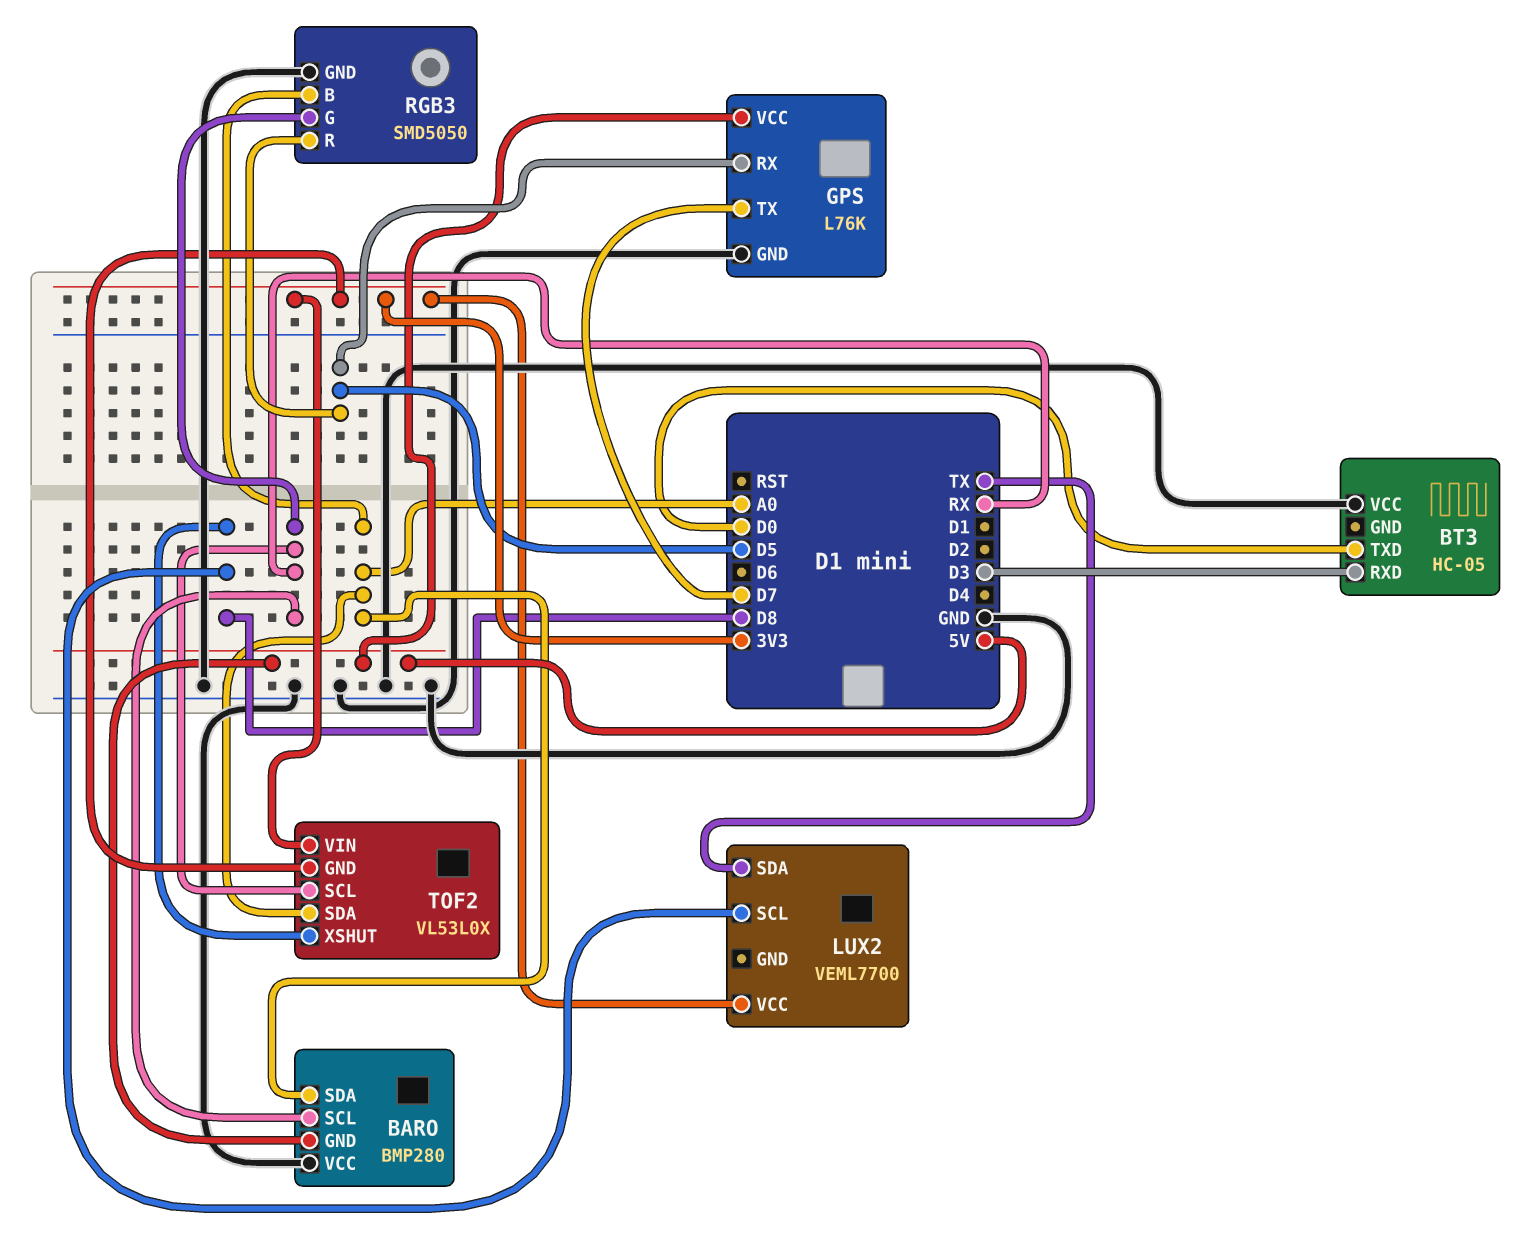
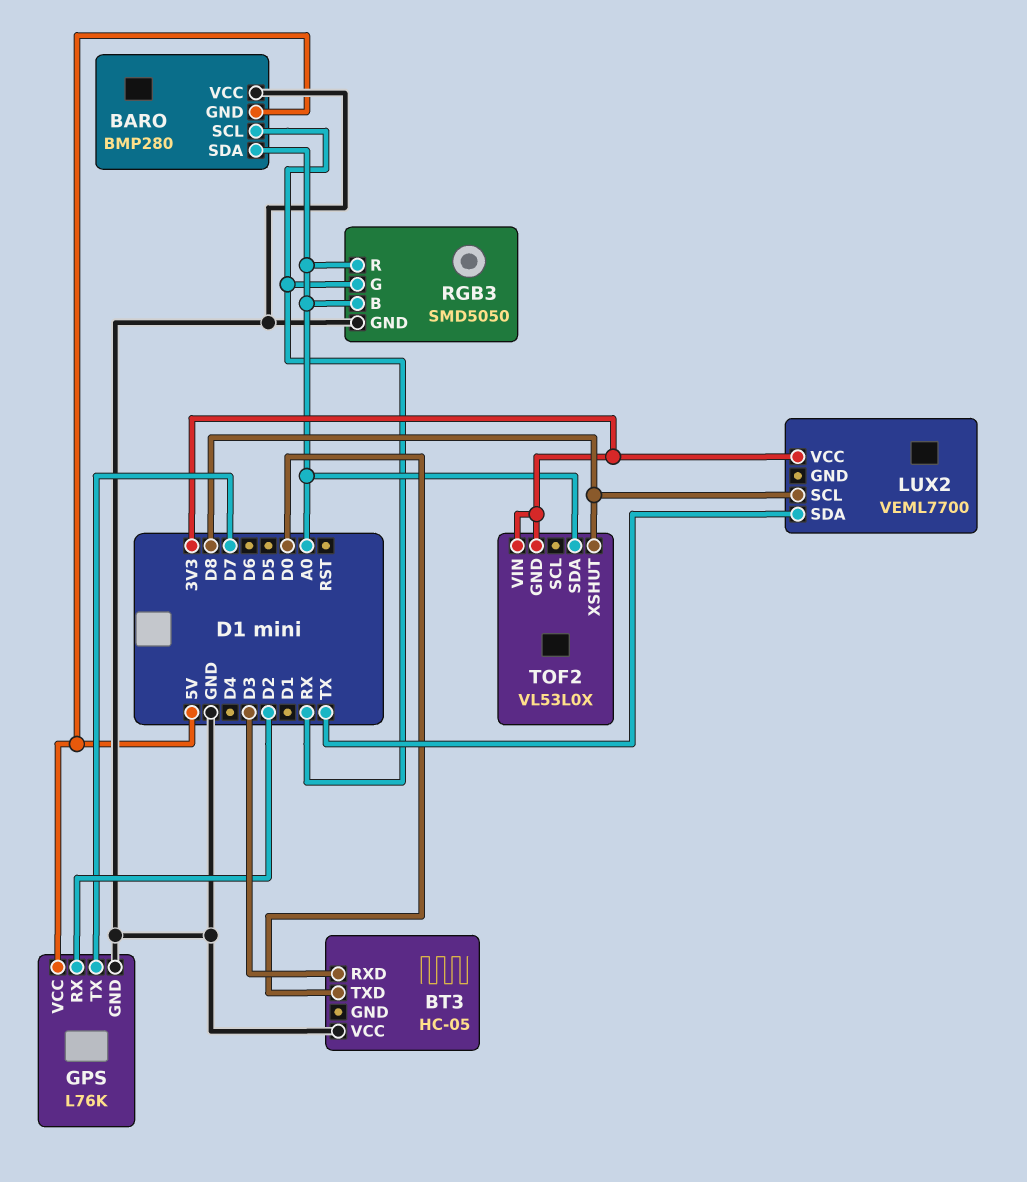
GPS pin RX: D5 -> D2
RGB3 pin R: D5 -> A0
TOF2 pin SCL: RX -> none

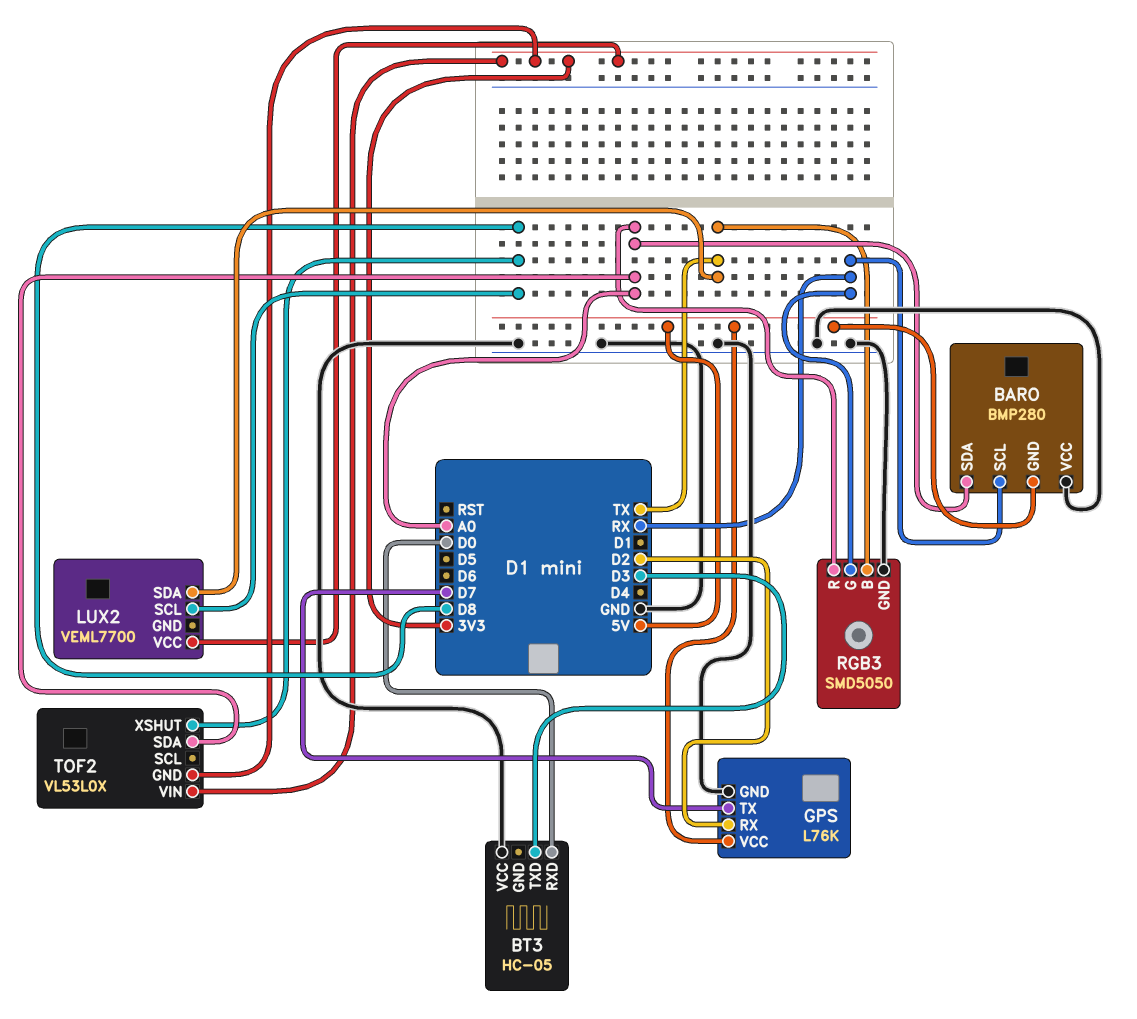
BT3 pin RXD: D3 -> D0
BT3 pin TXD: D0 -> D3
RGB3 pin B: A0 -> TX

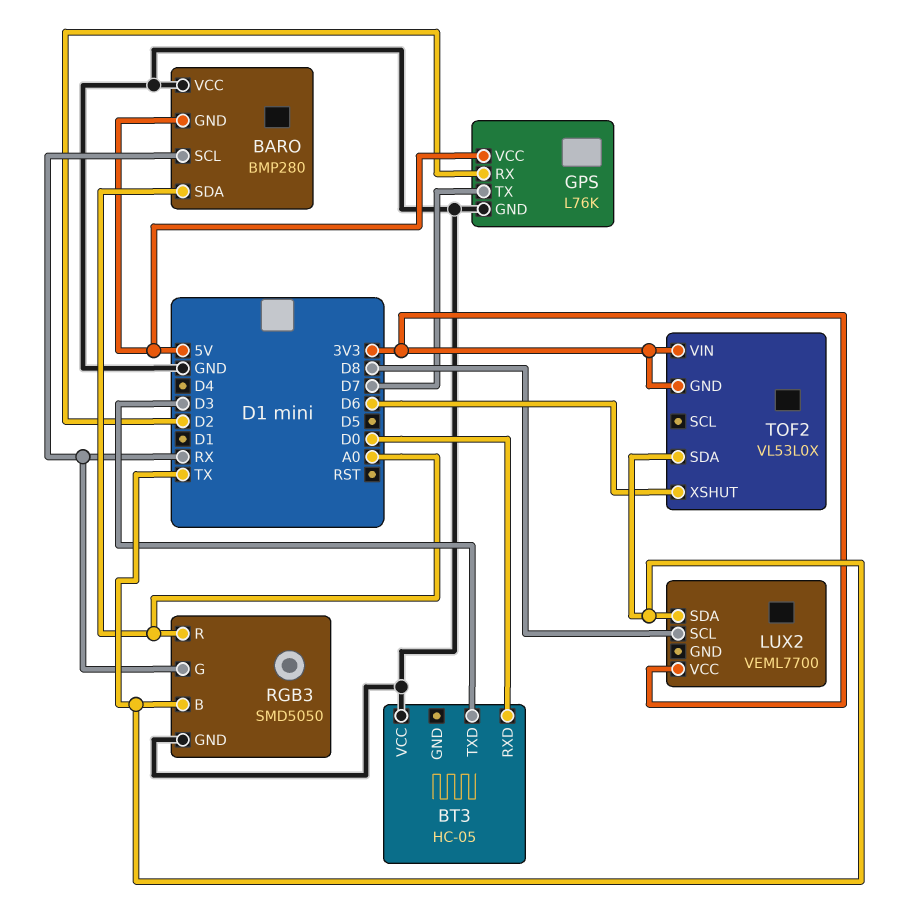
TOF2 pin SDA: A0 -> TX
TOF2 pin XSHUT: D8 -> D6

